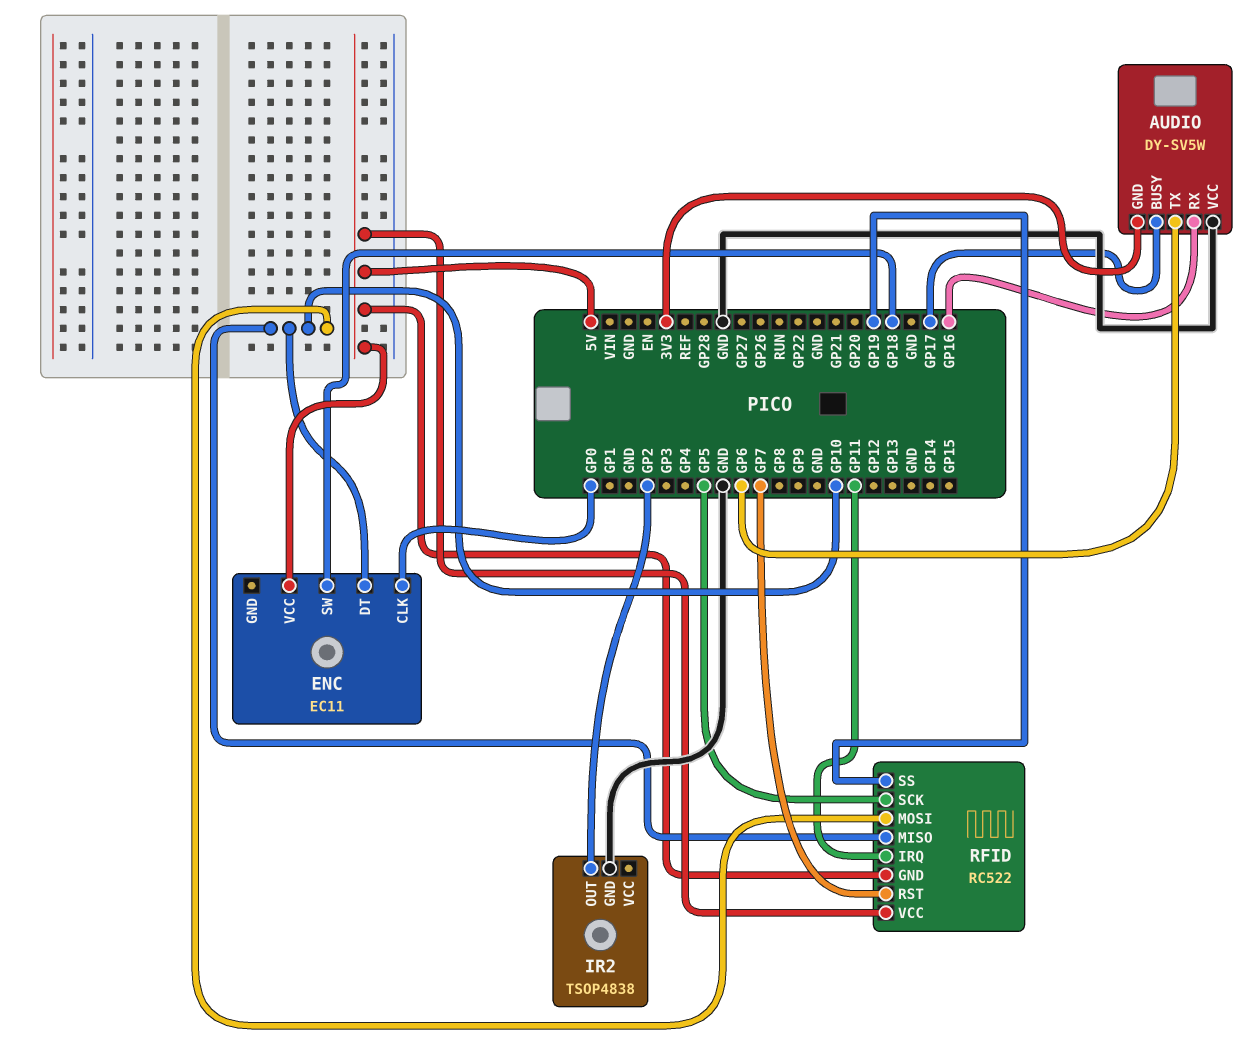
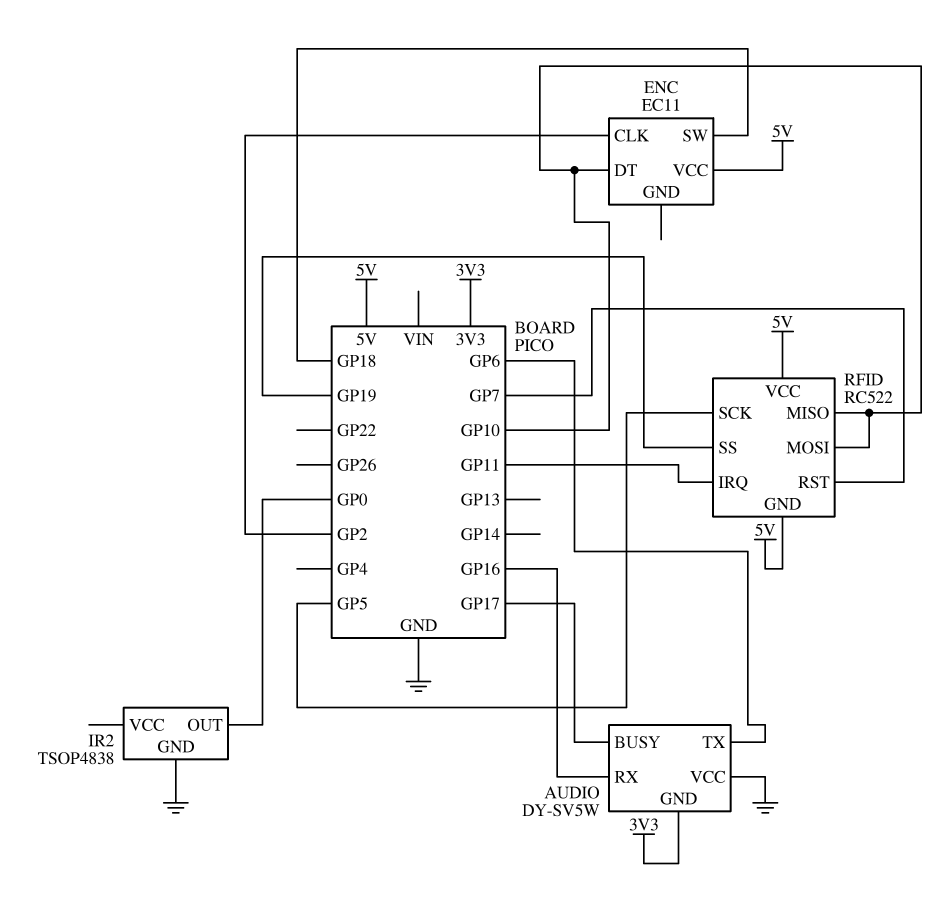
ENC pin CLK: GP0 -> GP2
IR2 pin OUT: GP2 -> GP0

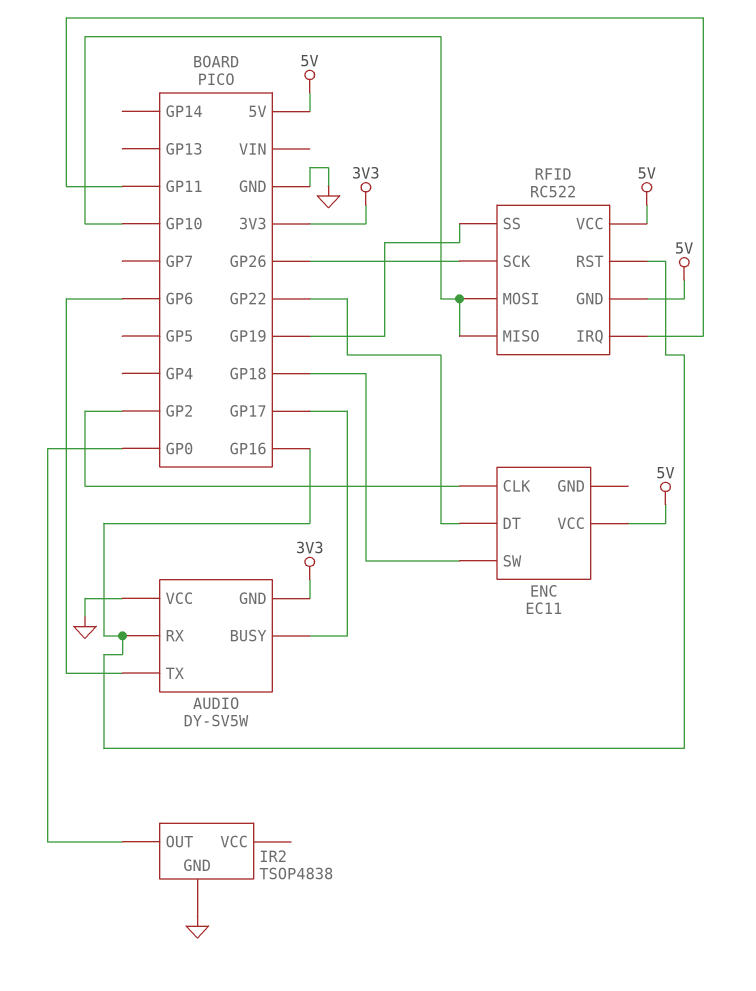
ENC pin DT: GP10 -> GP22
RFID pin RST: GP7 -> GP16
RFID pin SCK: GP5 -> GP26

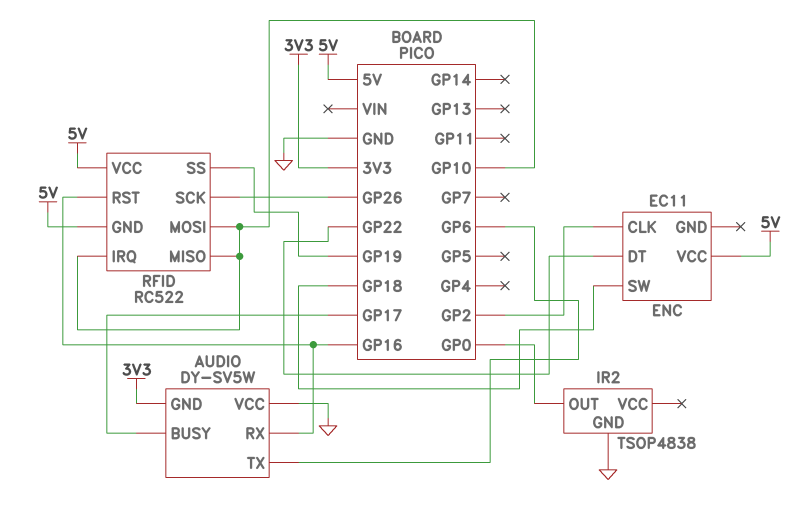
RFID pin IRQ: GP11 -> GP10

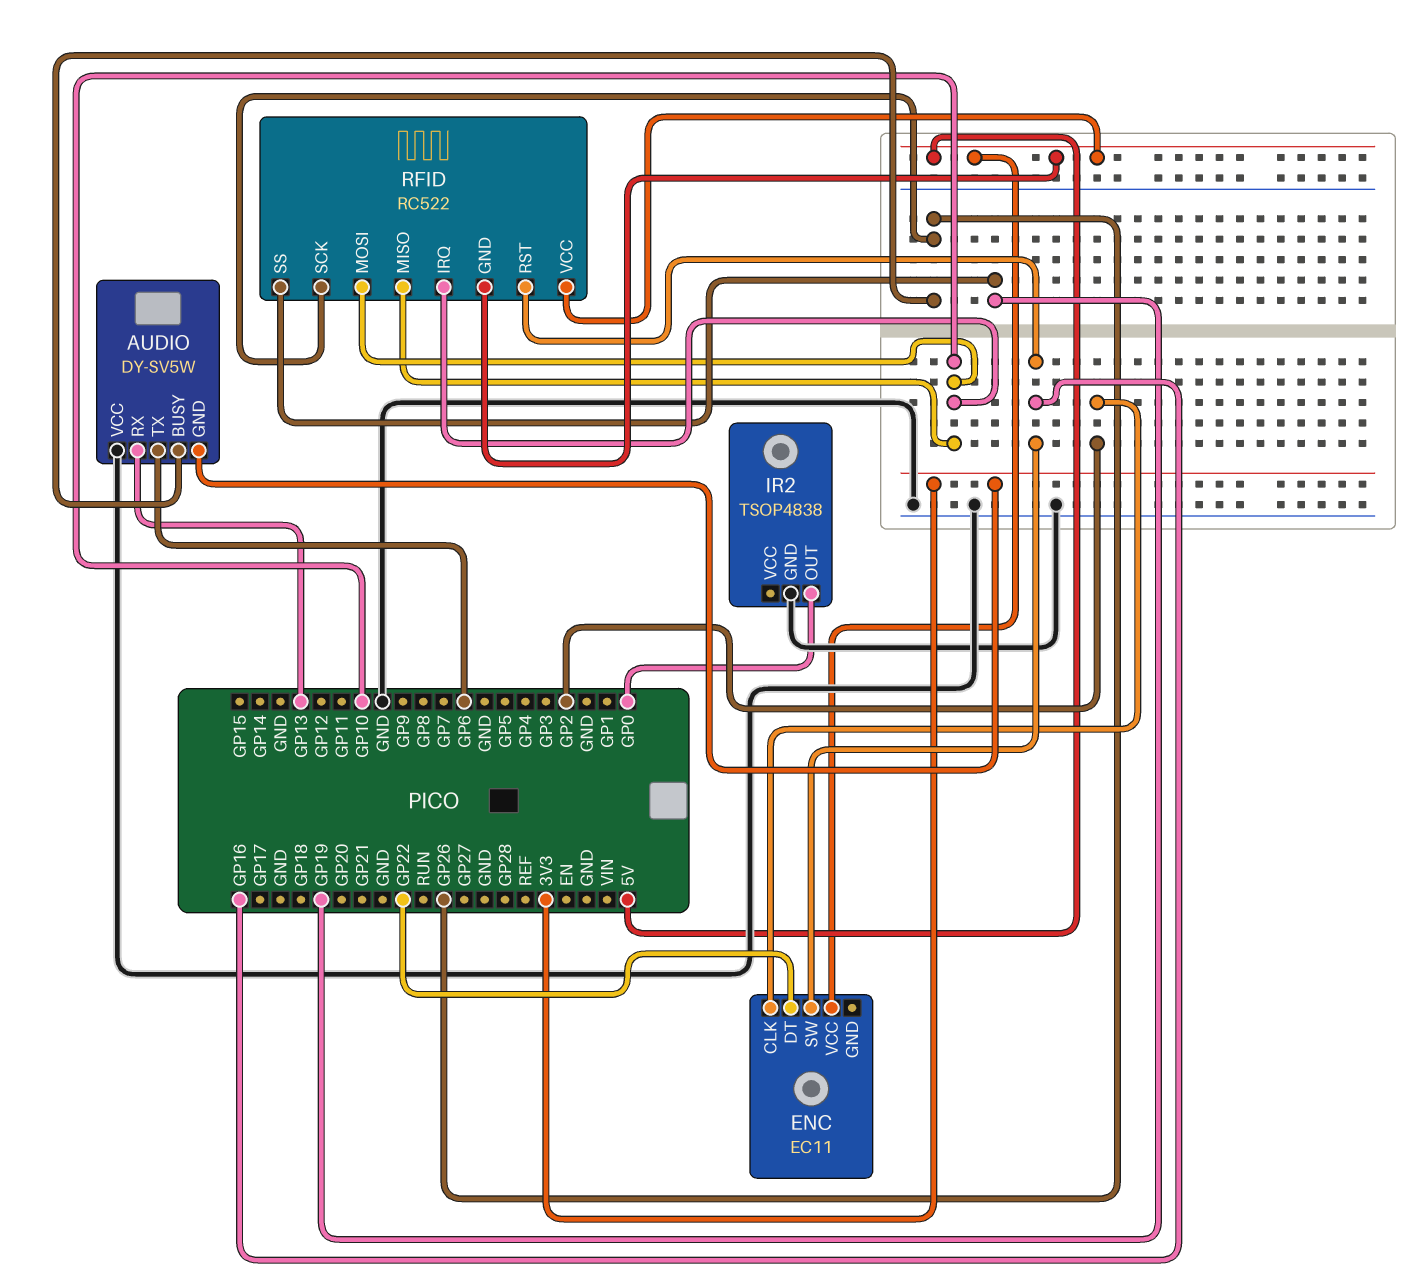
AUDIO pin BUSY: GP17 -> GP26
AUDIO pin RX: GP16 -> GP13
ENC pin SW: GP18 -> GP16

